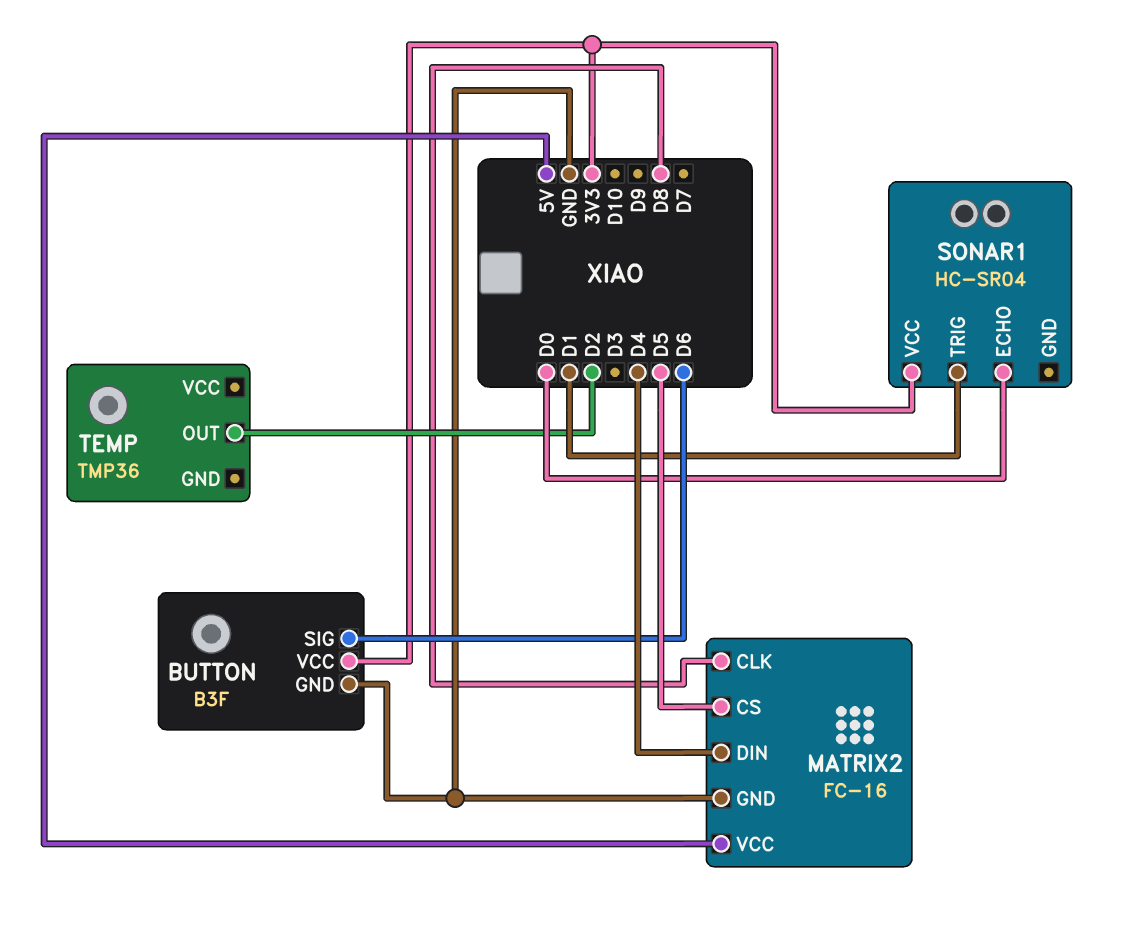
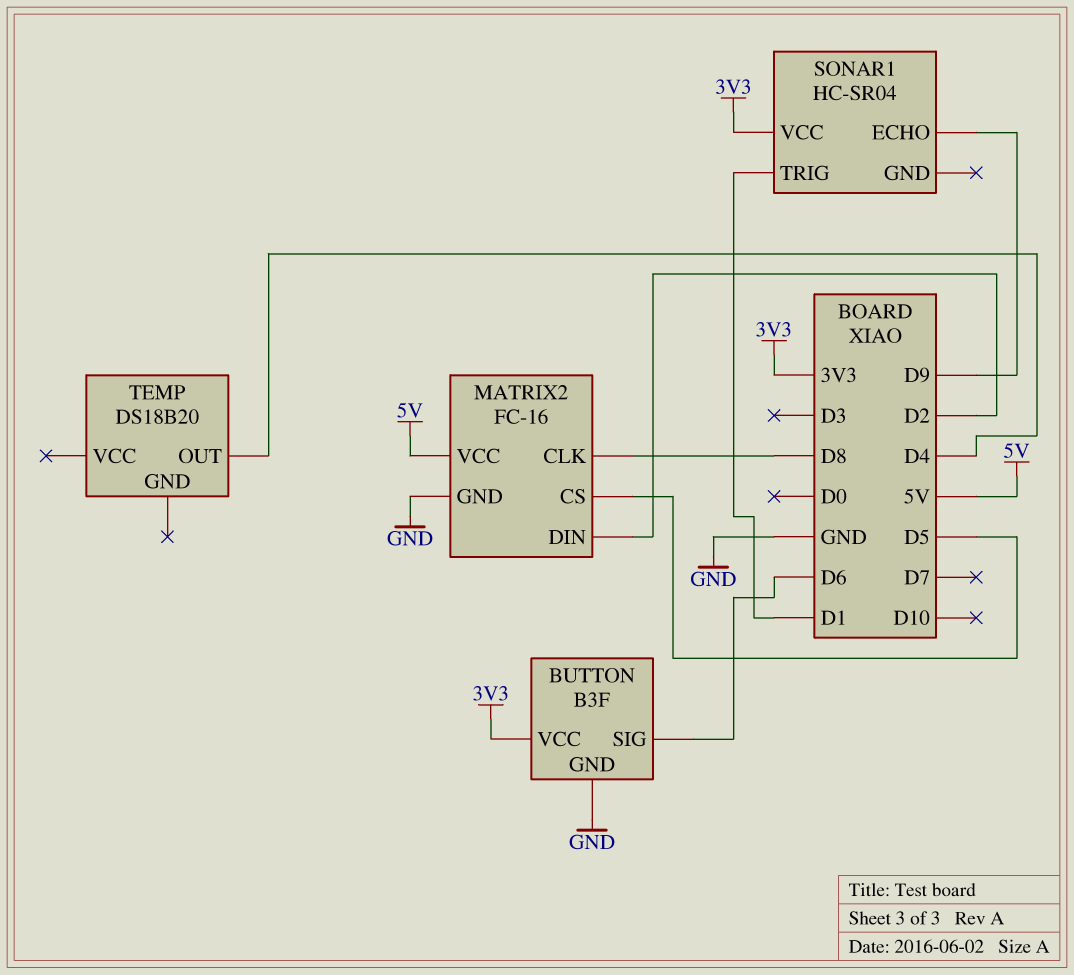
MATRIX2 pin DIN: D4 -> D2
SONAR1 pin ECHO: D0 -> D9
TEMP: TMP36 -> DS18B20
TEMP pin OUT: D2 -> D4

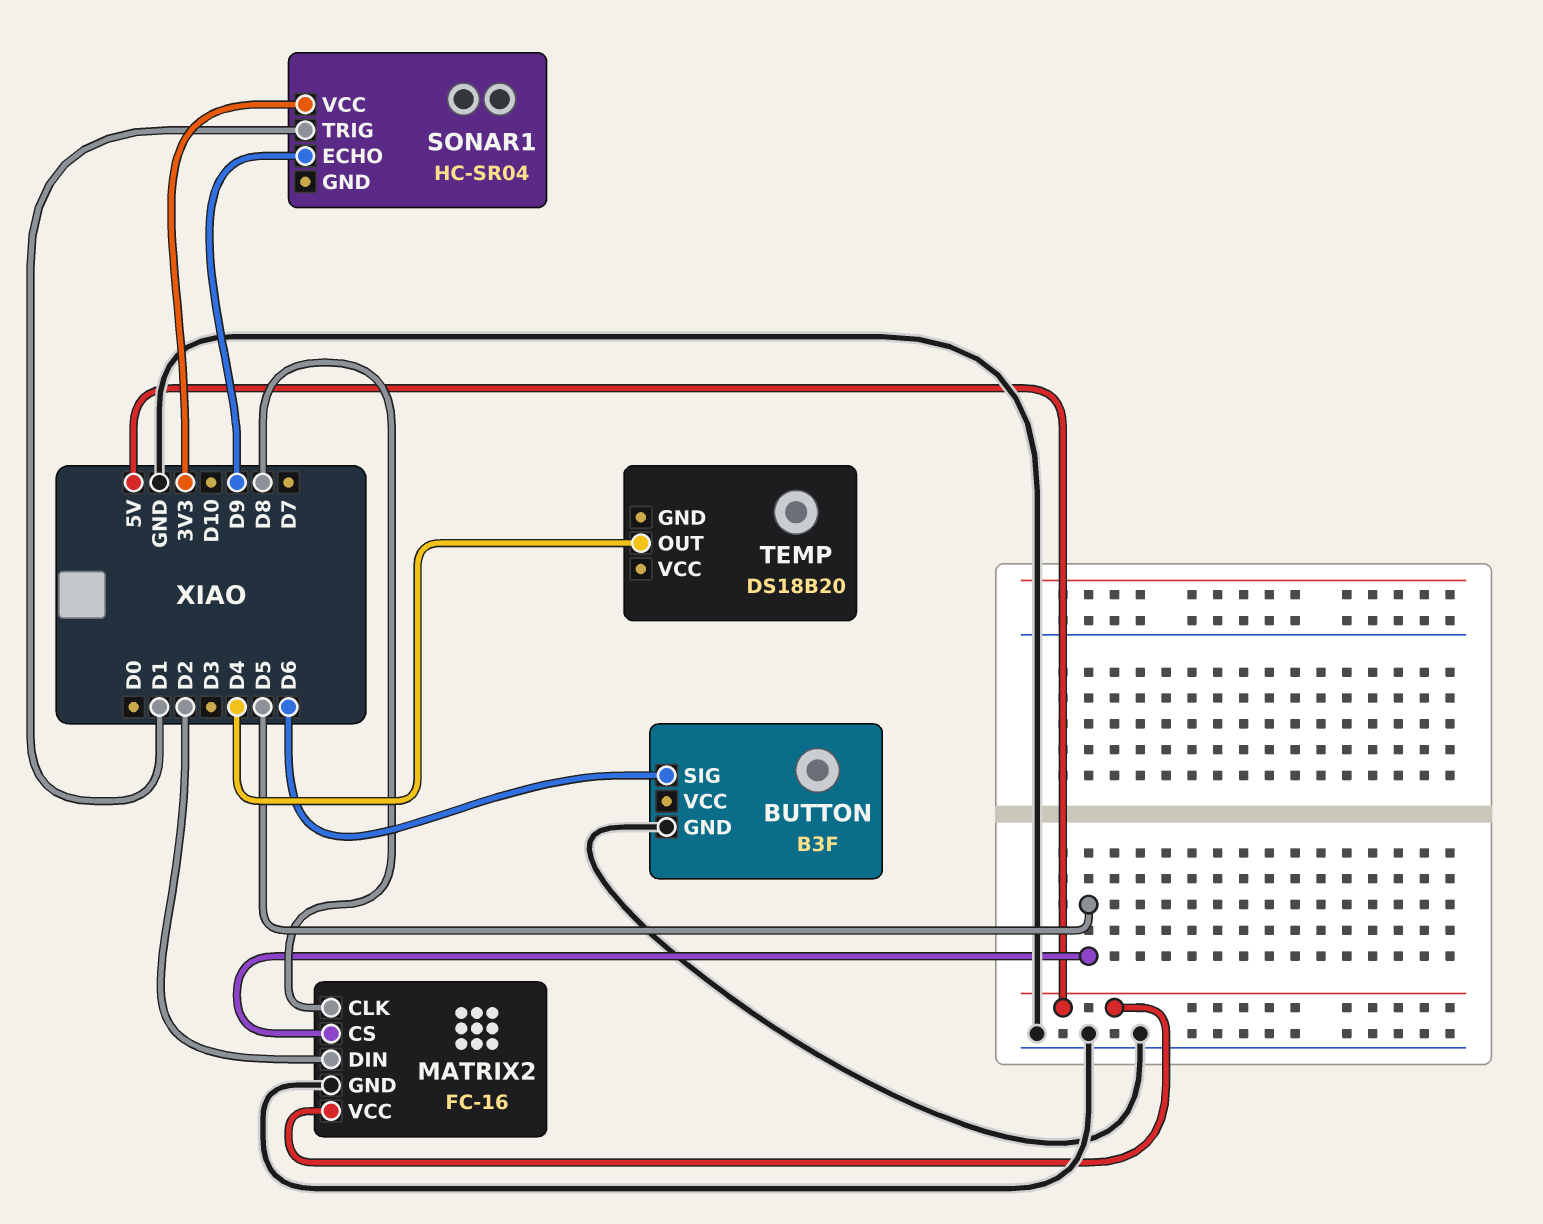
BUTTON pin VCC: 3V3 -> none

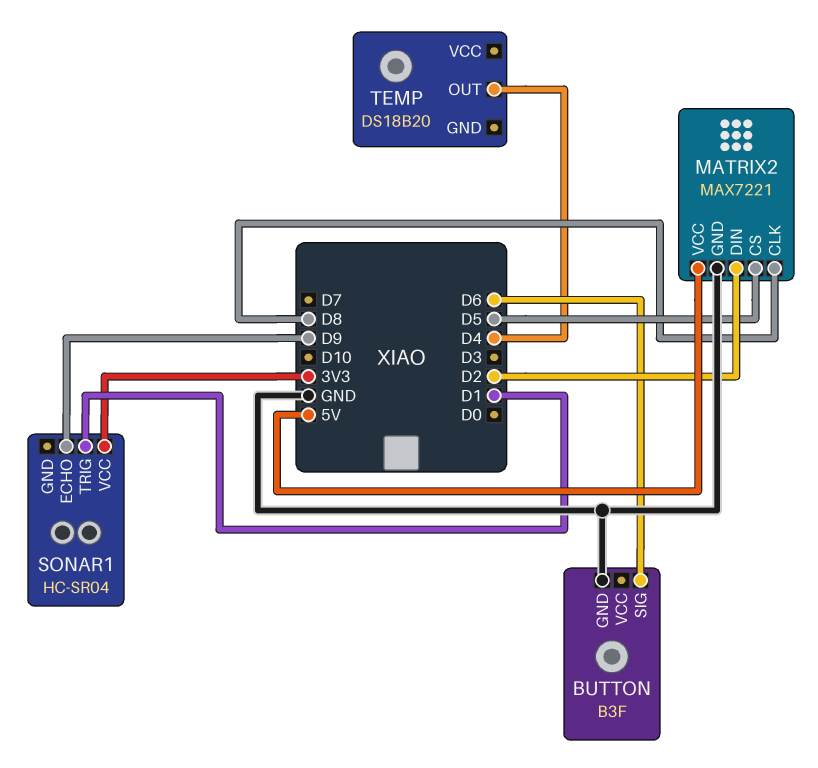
MATRIX2: FC-16 -> MAX7221

